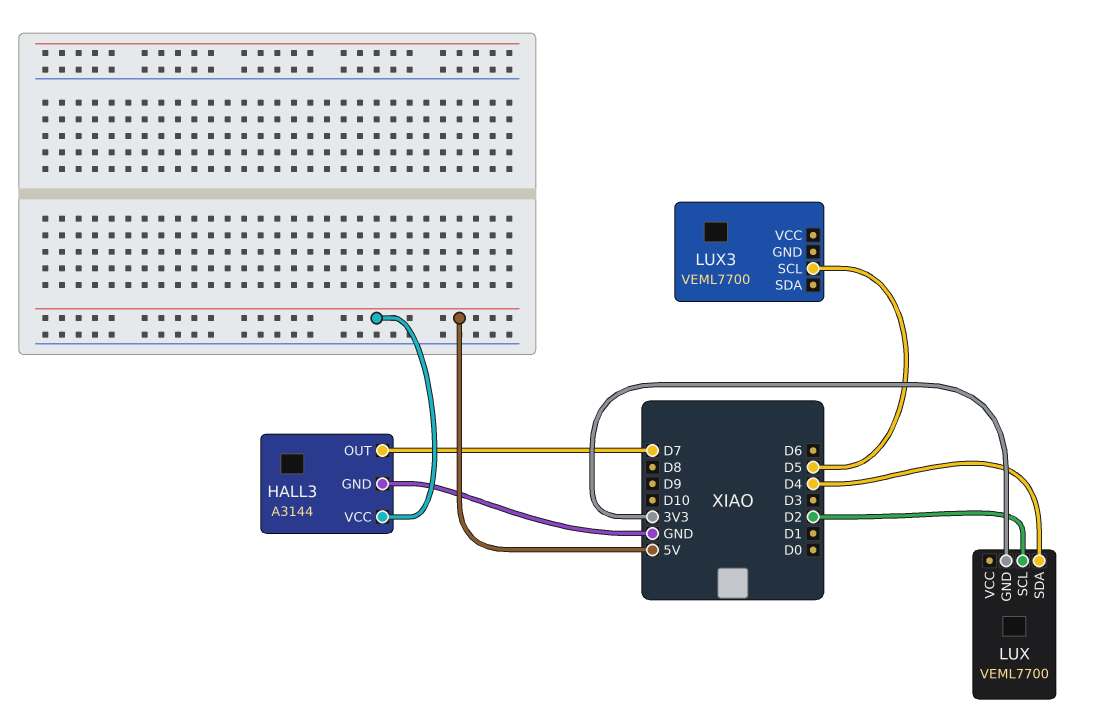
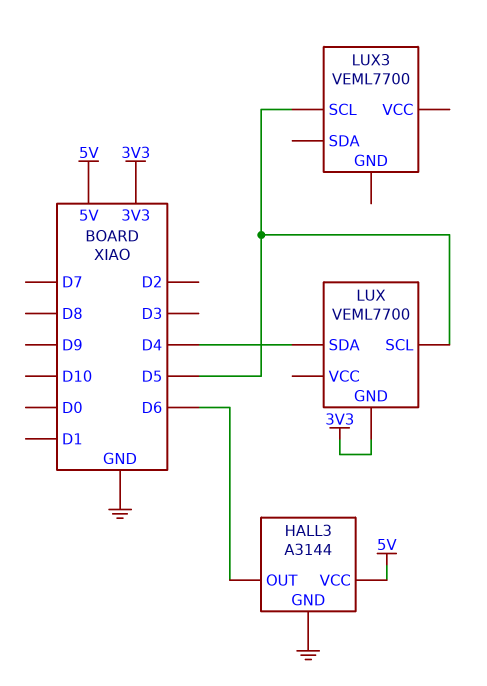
HALL3 pin OUT: D7 -> D6
LUX pin SCL: D2 -> D5

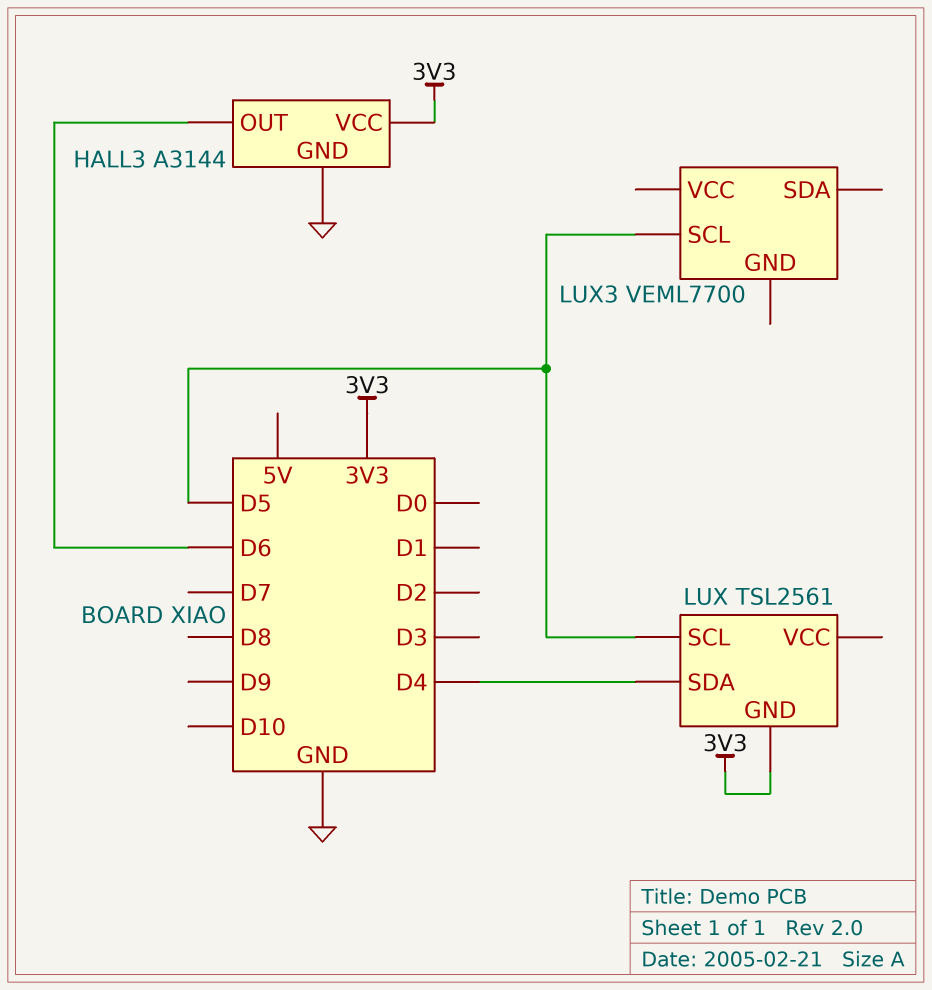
HALL3 pin VCC: 5V -> 3V3
LUX: VEML7700 -> TSL2561

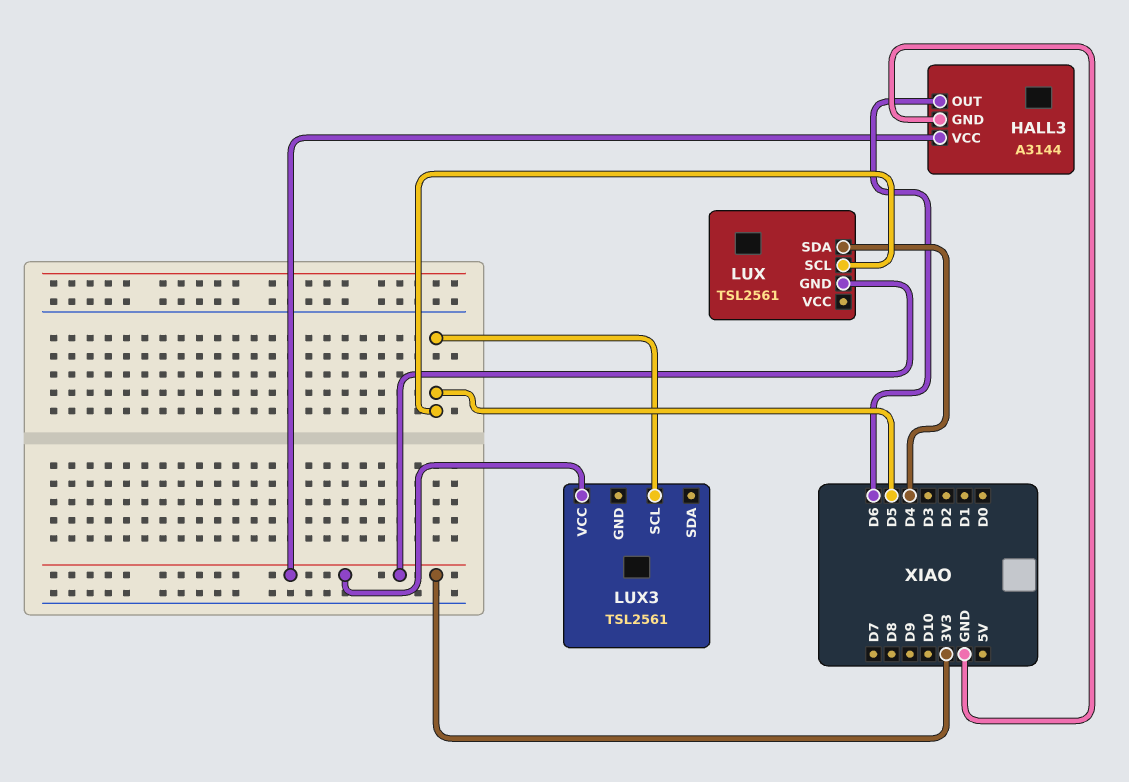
LUX3: VEML7700 -> TSL2561
LUX3 pin VCC: none -> 3V3

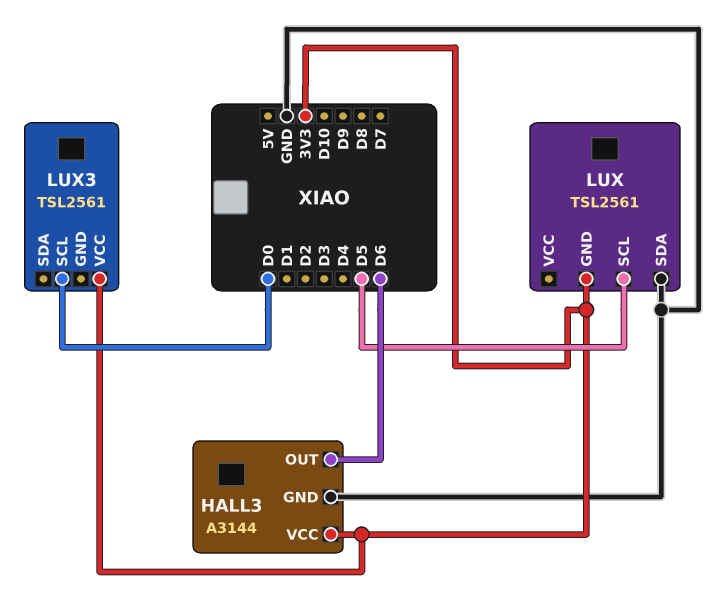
LUX pin SDA: D4 -> GND
LUX3 pin SCL: D5 -> D0

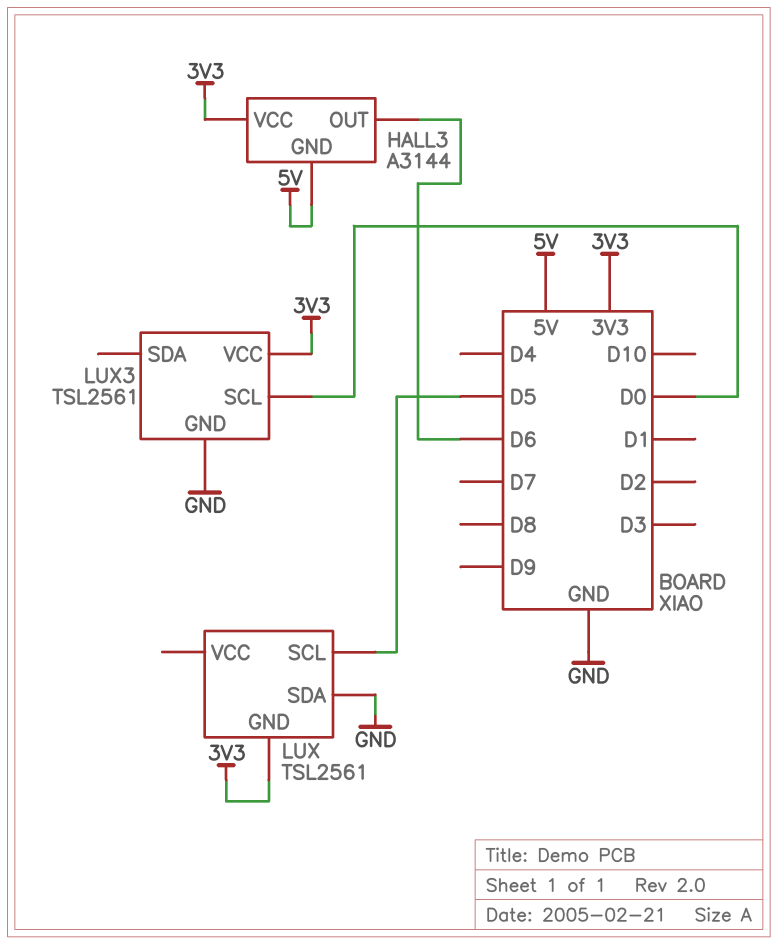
HALL3 pin GND: GND -> 5V
LUX3 pin GND: none -> GND

